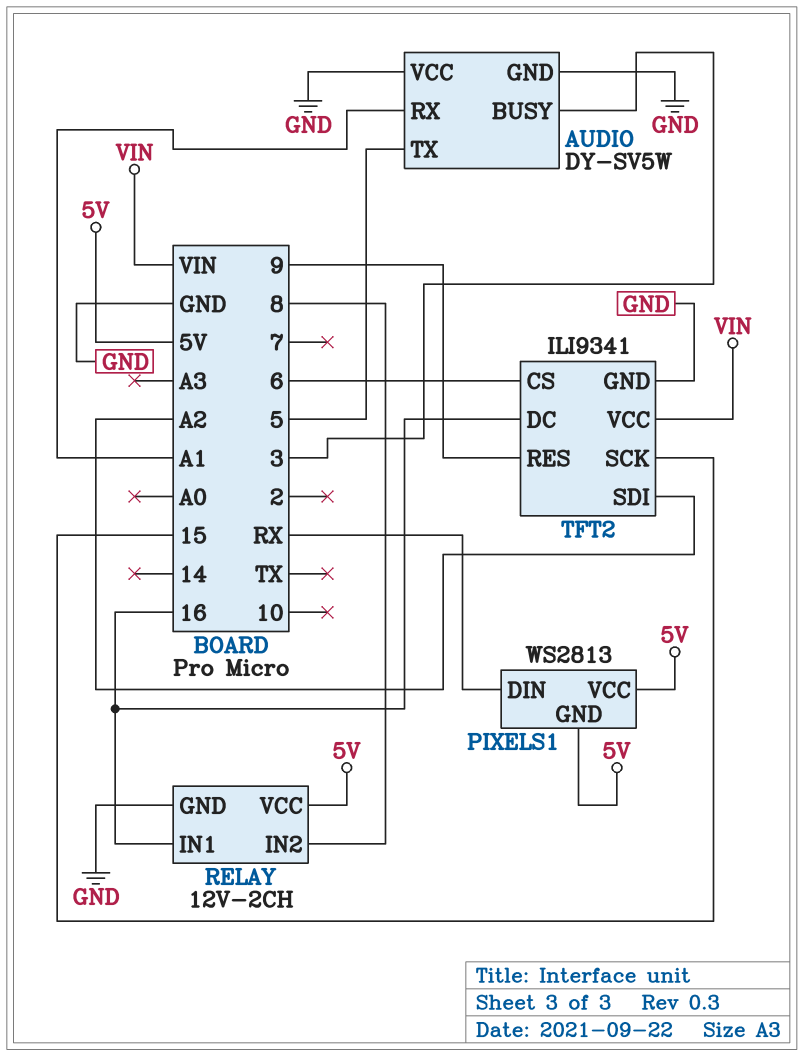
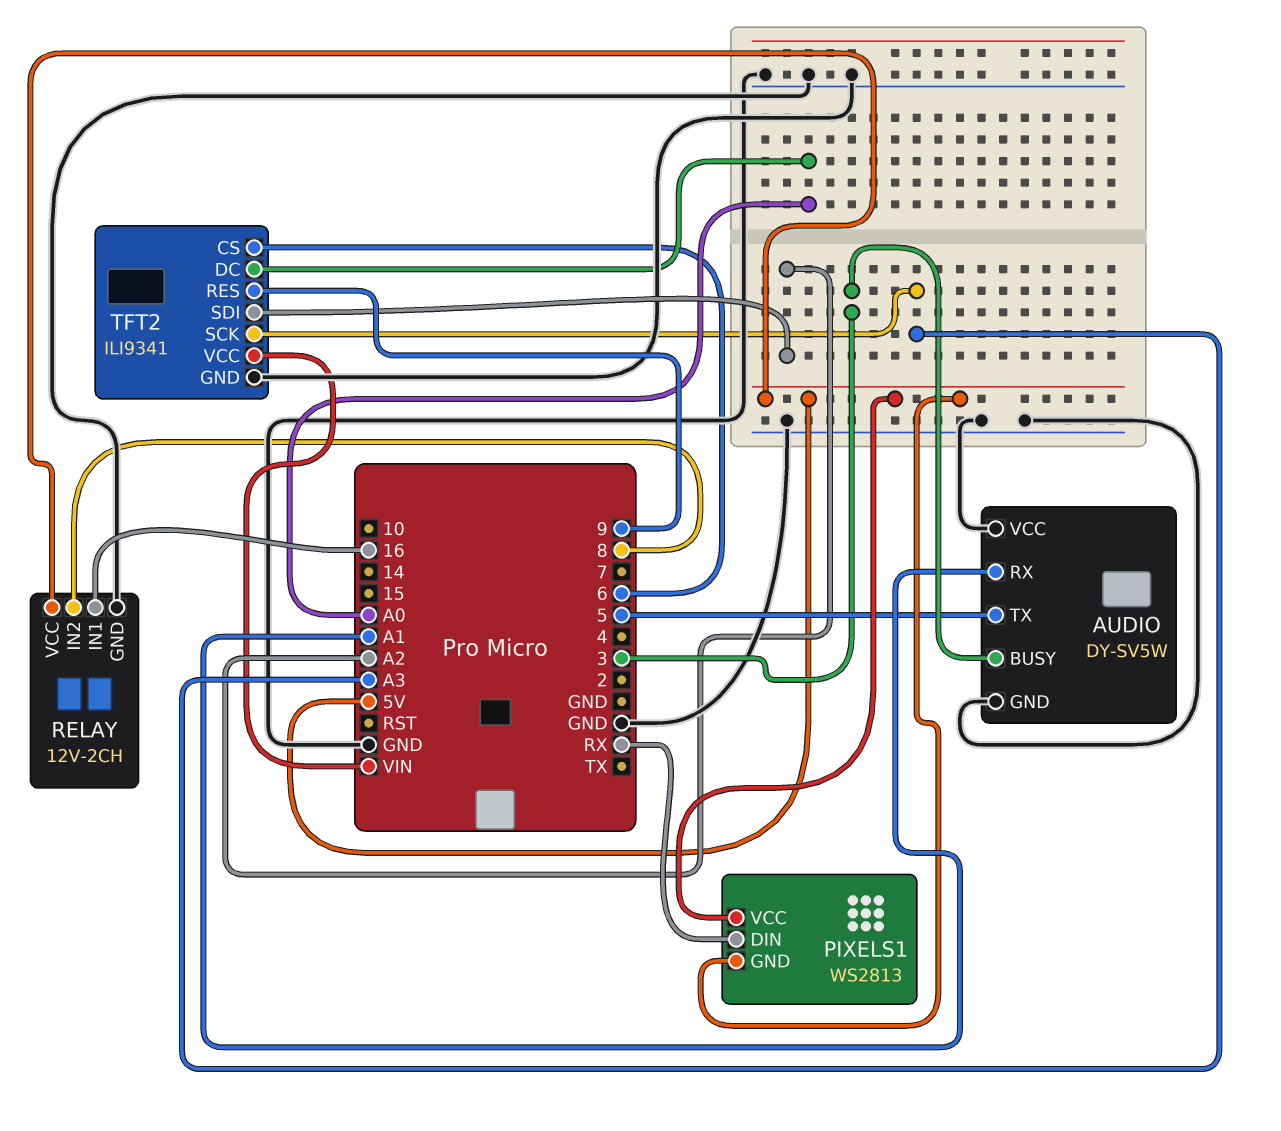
TFT2 pin DC: 16 -> A0
TFT2 pin SCK: 15 -> A3

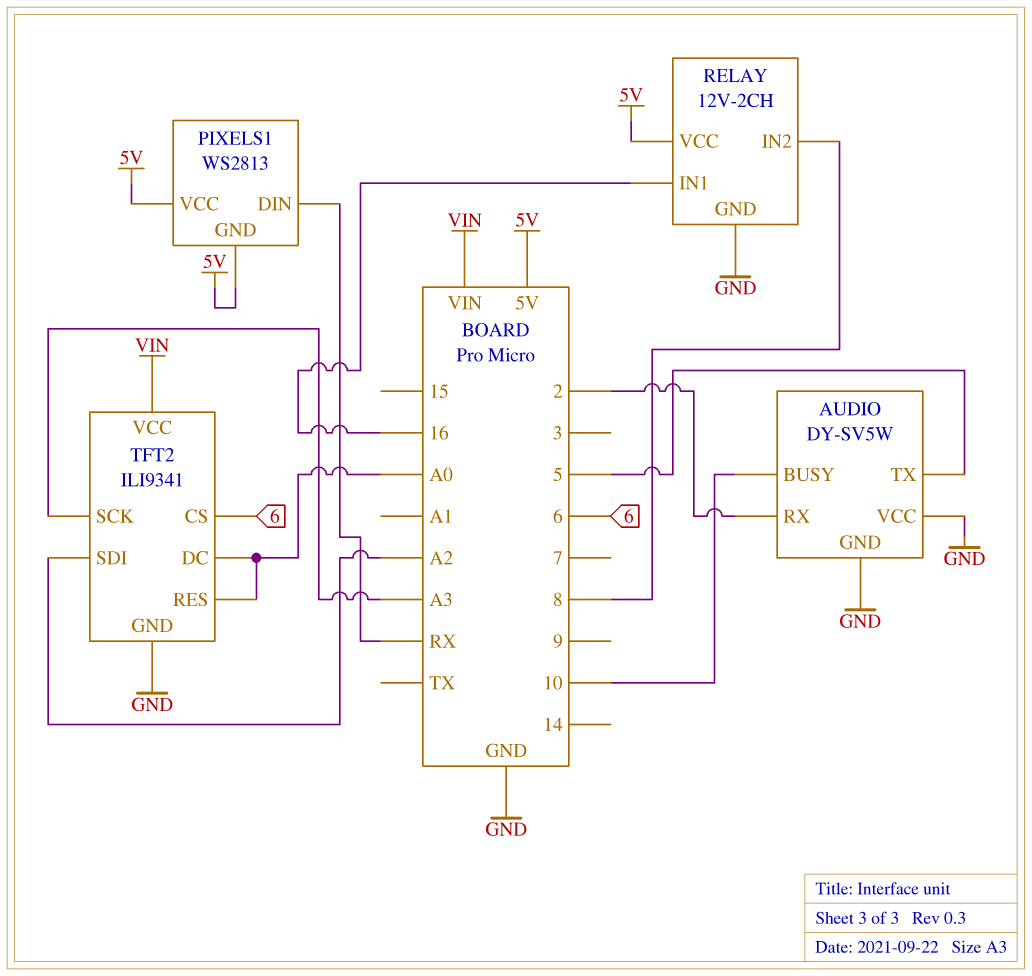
AUDIO pin BUSY: 3 -> 10
AUDIO pin RX: A1 -> 2
TFT2 pin RES: 9 -> A0

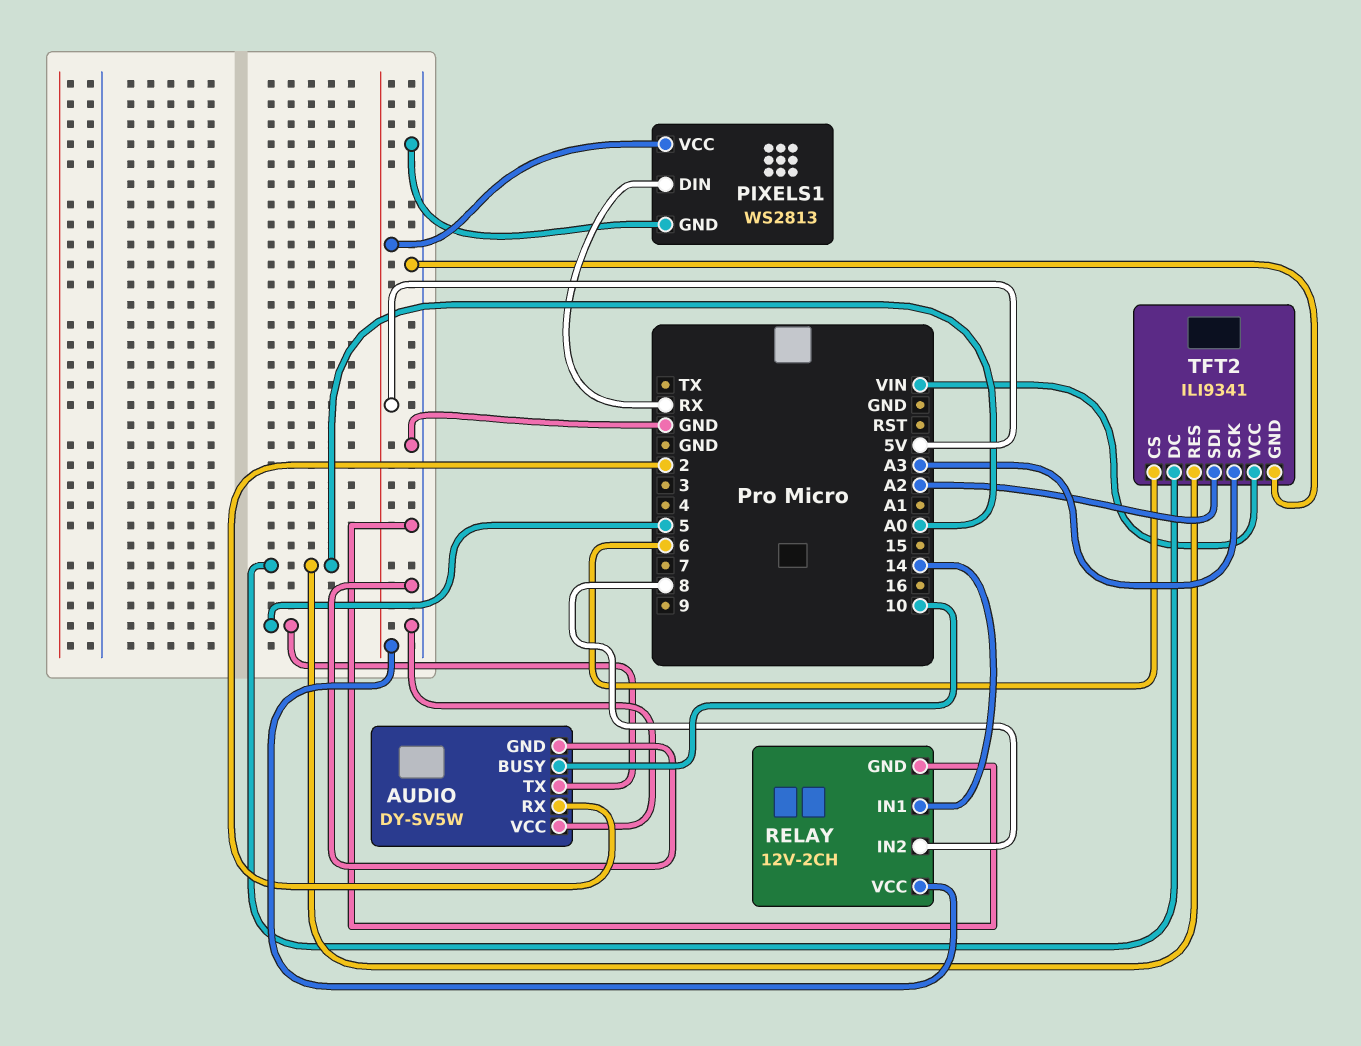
PIXELS1 pin GND: 5V -> GND
RELAY pin IN1: 16 -> 14

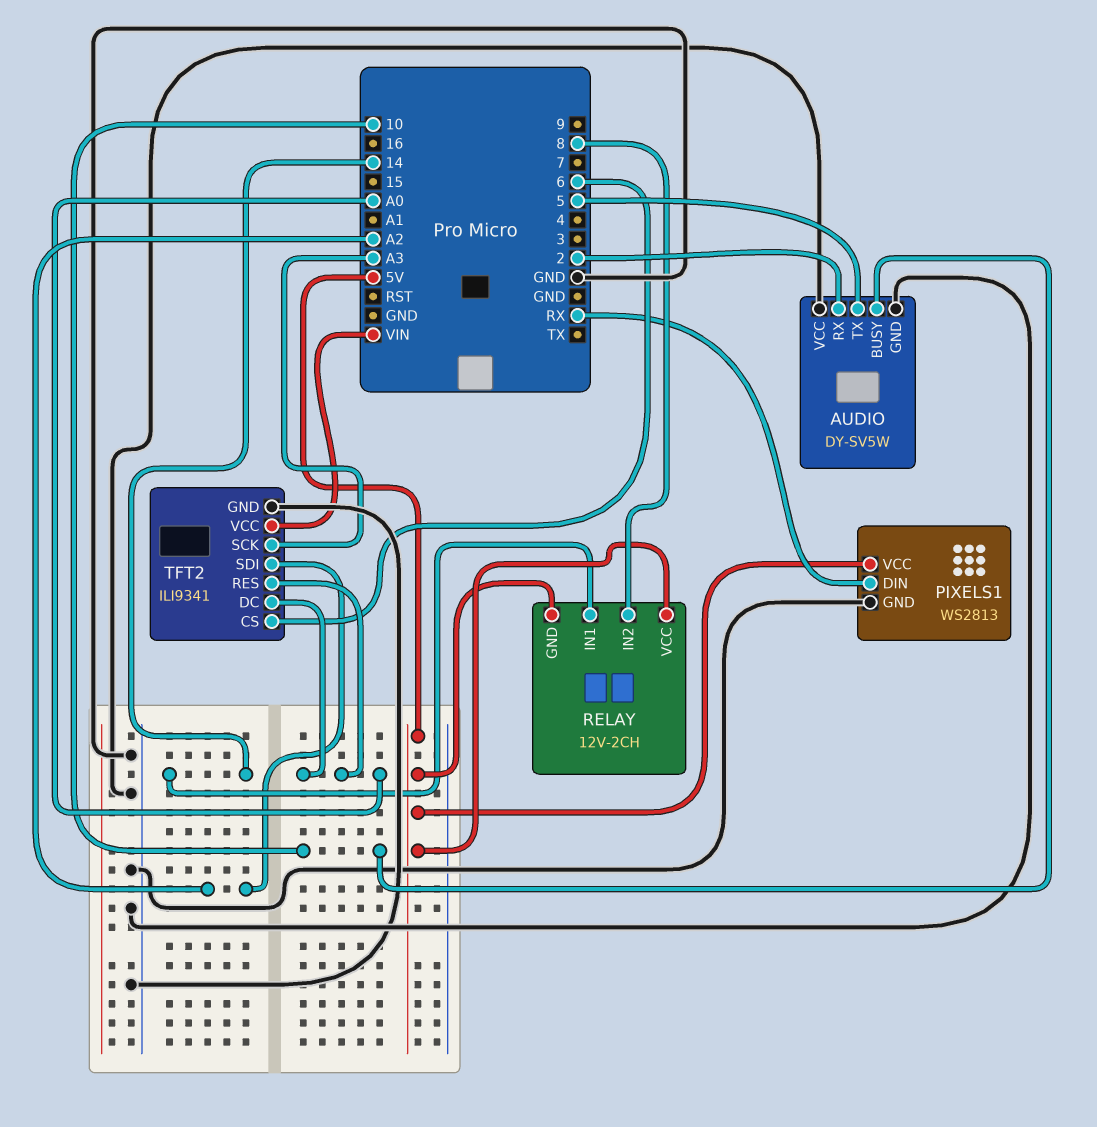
RELAY pin GND: GND -> 5V

